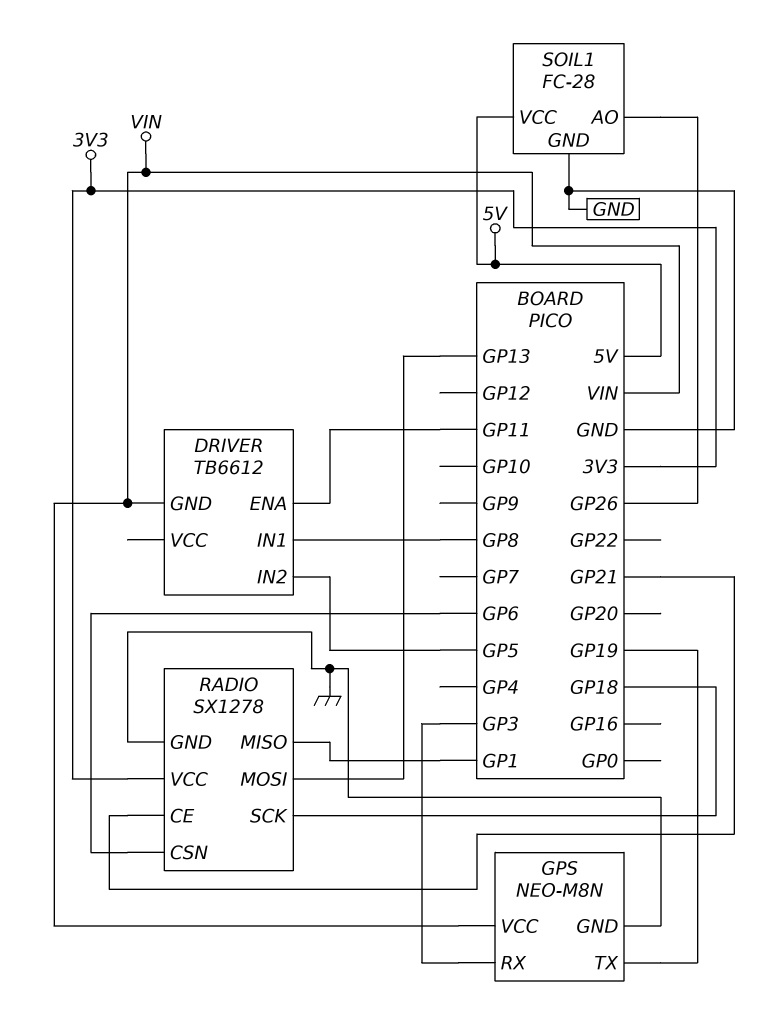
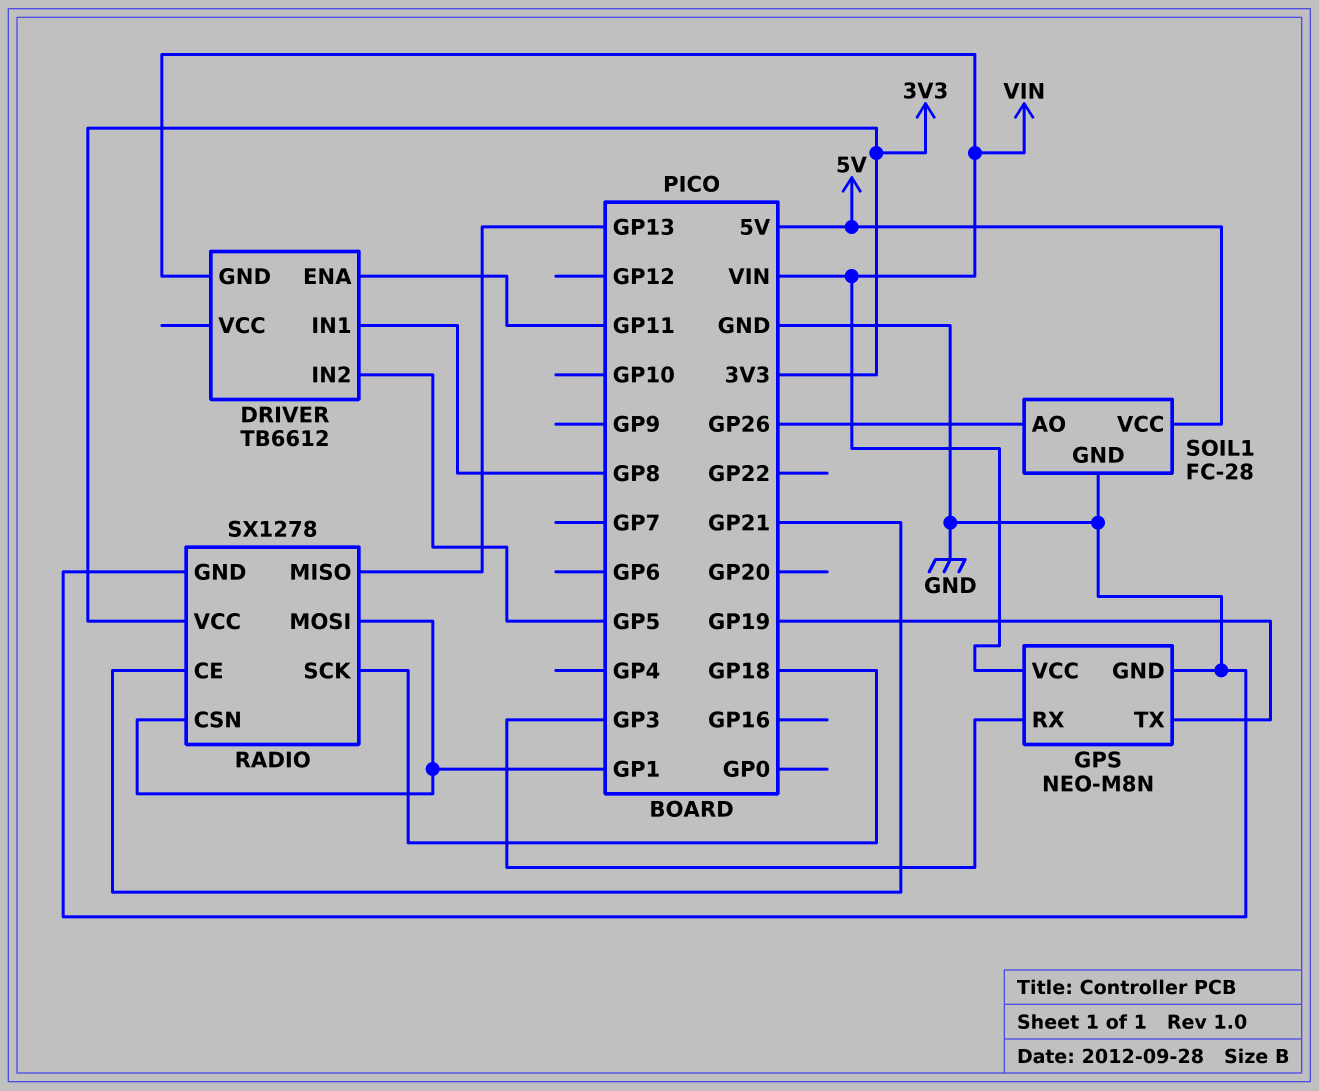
RADIO pin CSN: GP6 -> GP1
RADIO pin MISO: GP1 -> GP13
RADIO pin MOSI: GP13 -> GP1

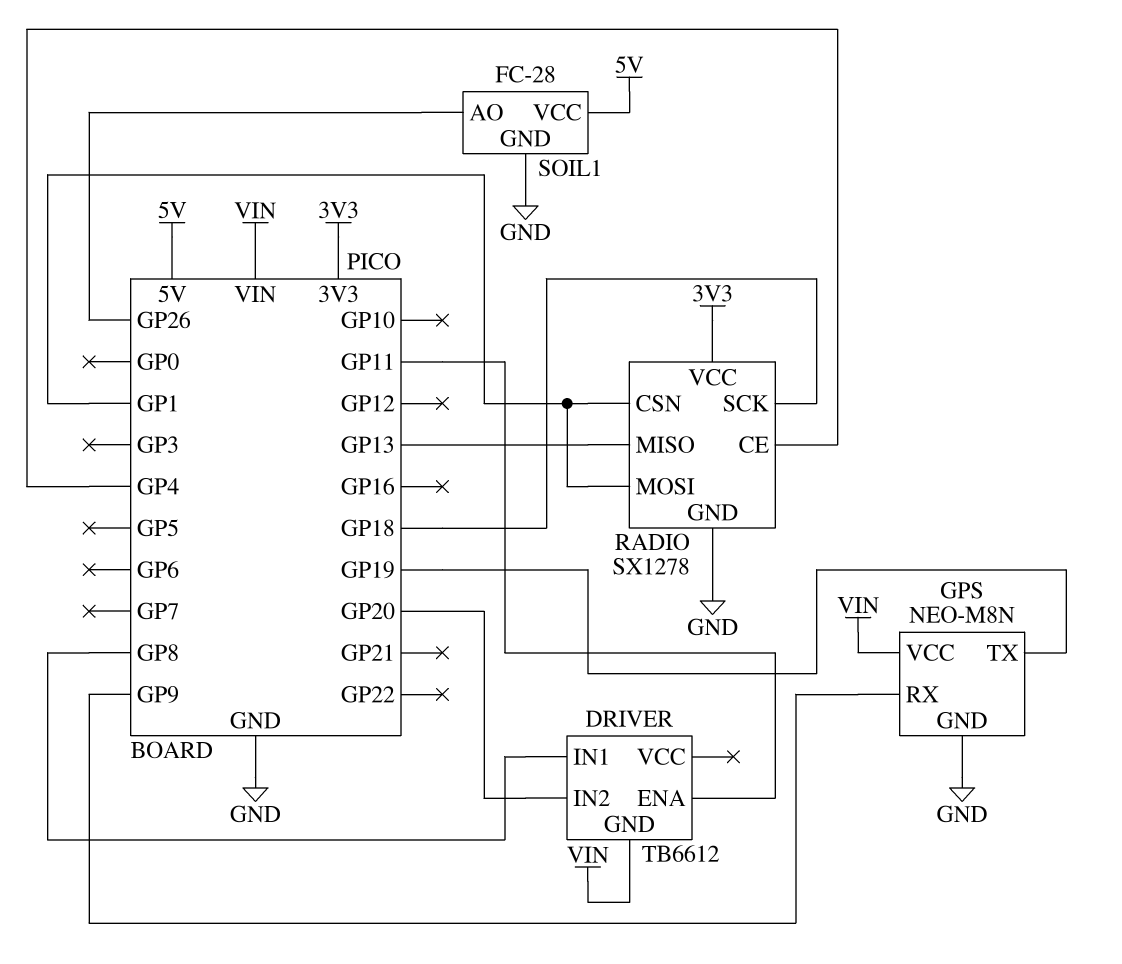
DRIVER pin IN2: GP5 -> GP20
GPS pin RX: GP3 -> GP9
RADIO pin CE: GP21 -> GP4

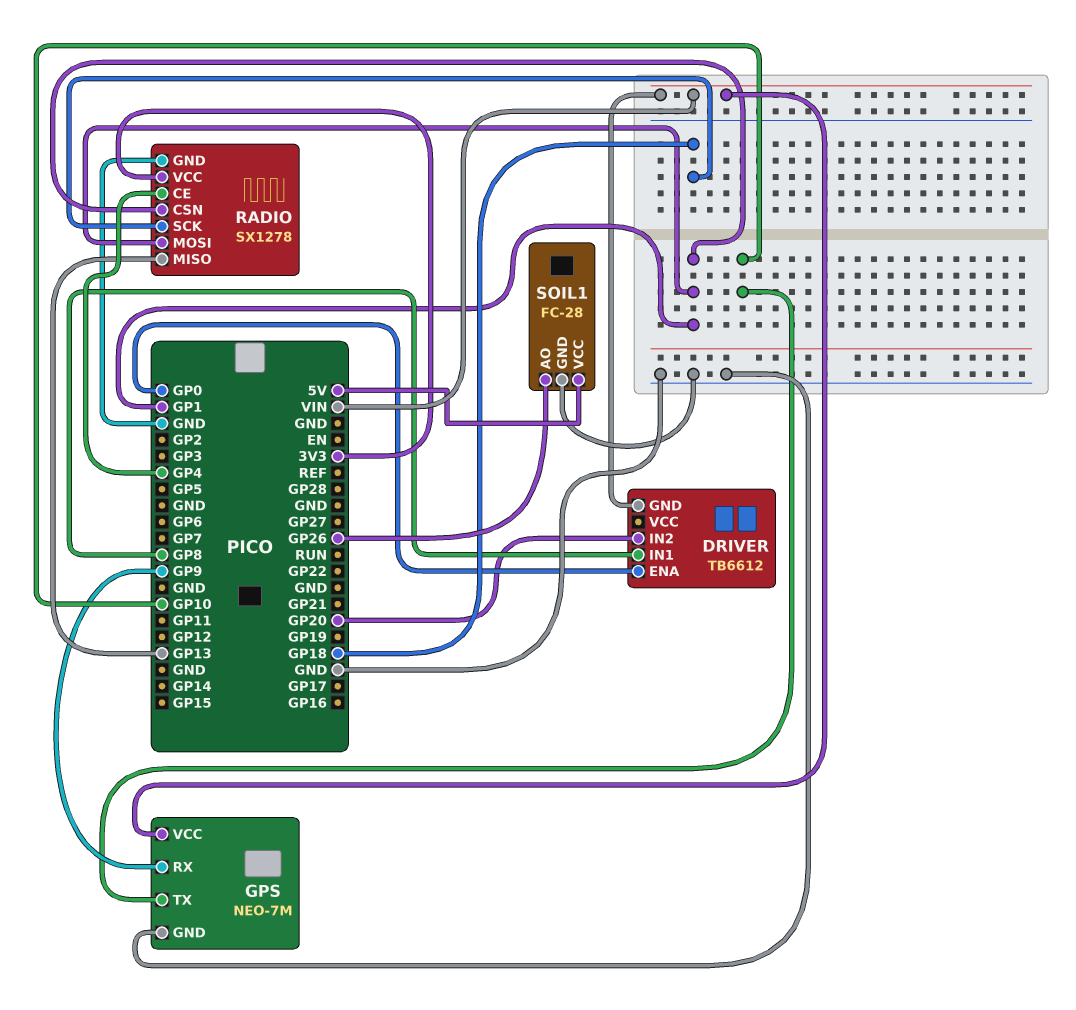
DRIVER pin ENA: GP11 -> GP0
GPS: NEO-M8N -> NEO-7M
GPS pin TX: GP19 -> GP10

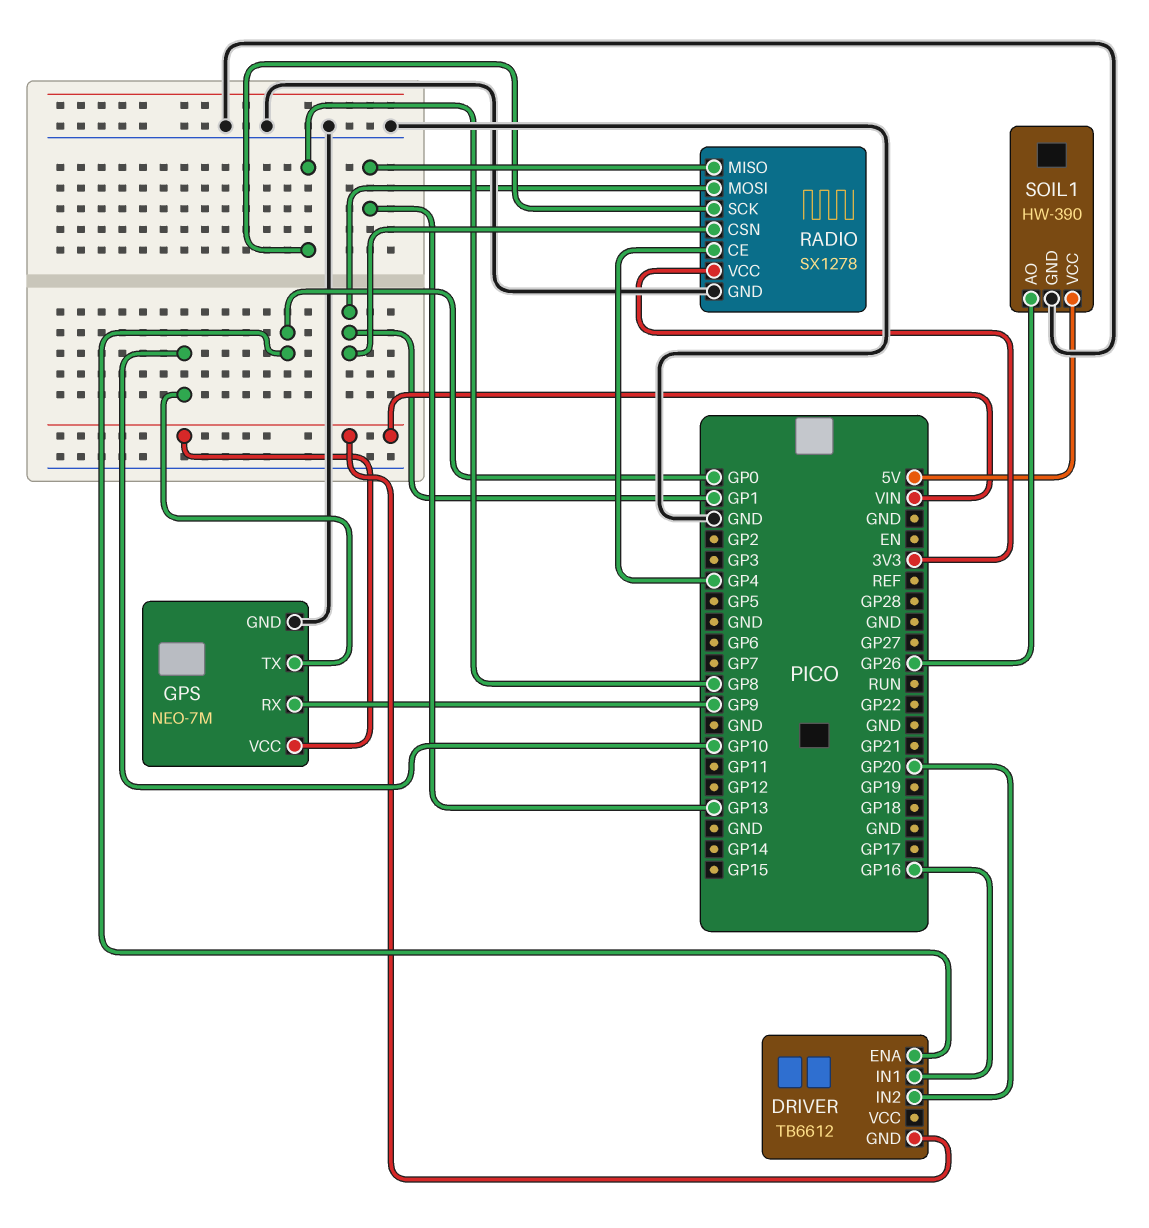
DRIVER pin IN1: GP8 -> GP16
RADIO pin SCK: GP18 -> GP8
SOIL1: FC-28 -> HW-390

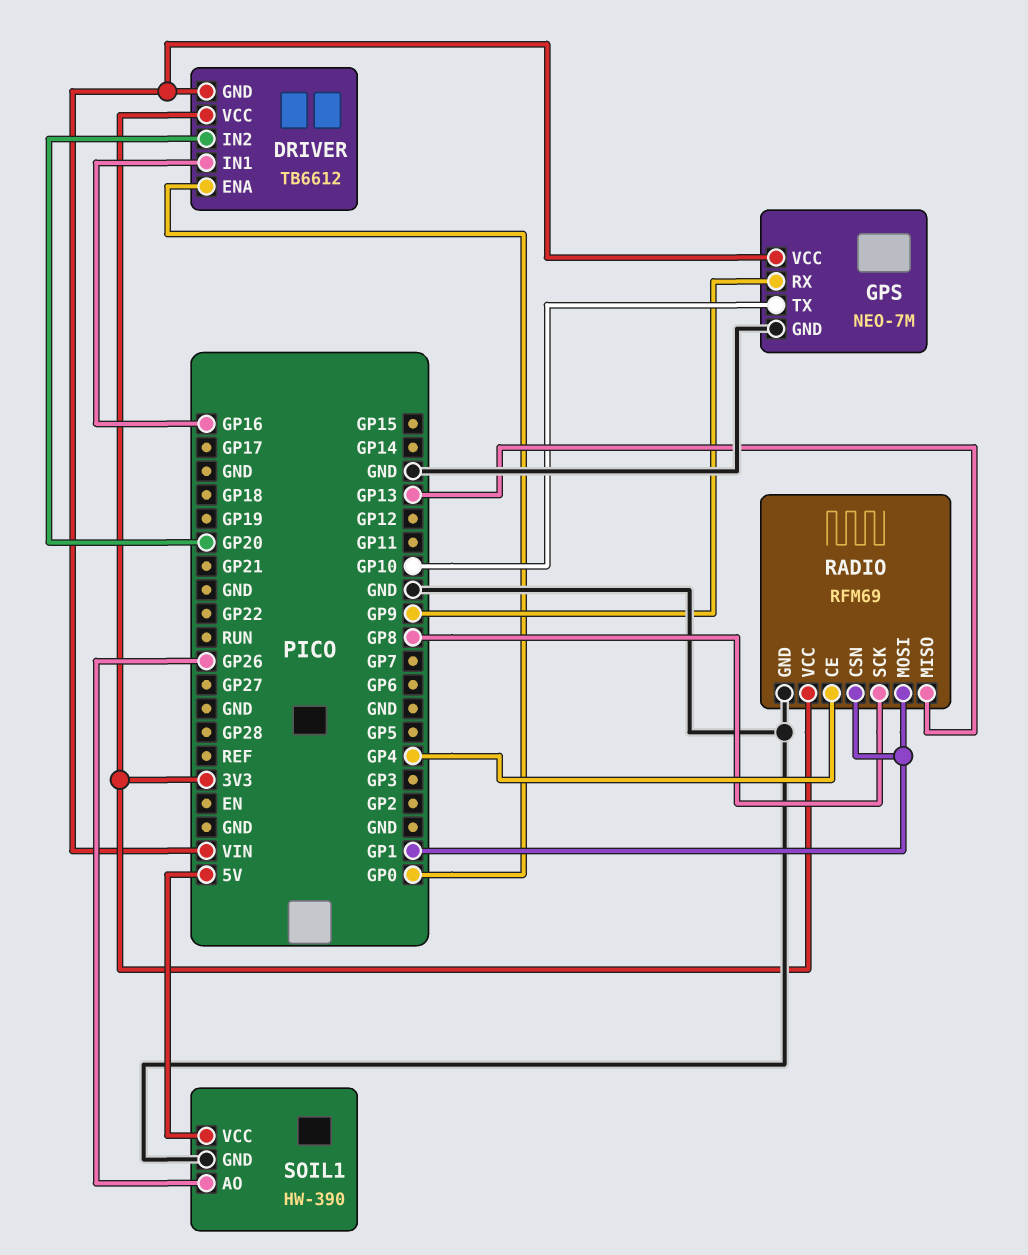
DRIVER pin VCC: none -> 3V3
RADIO: SX1278 -> RFM69

